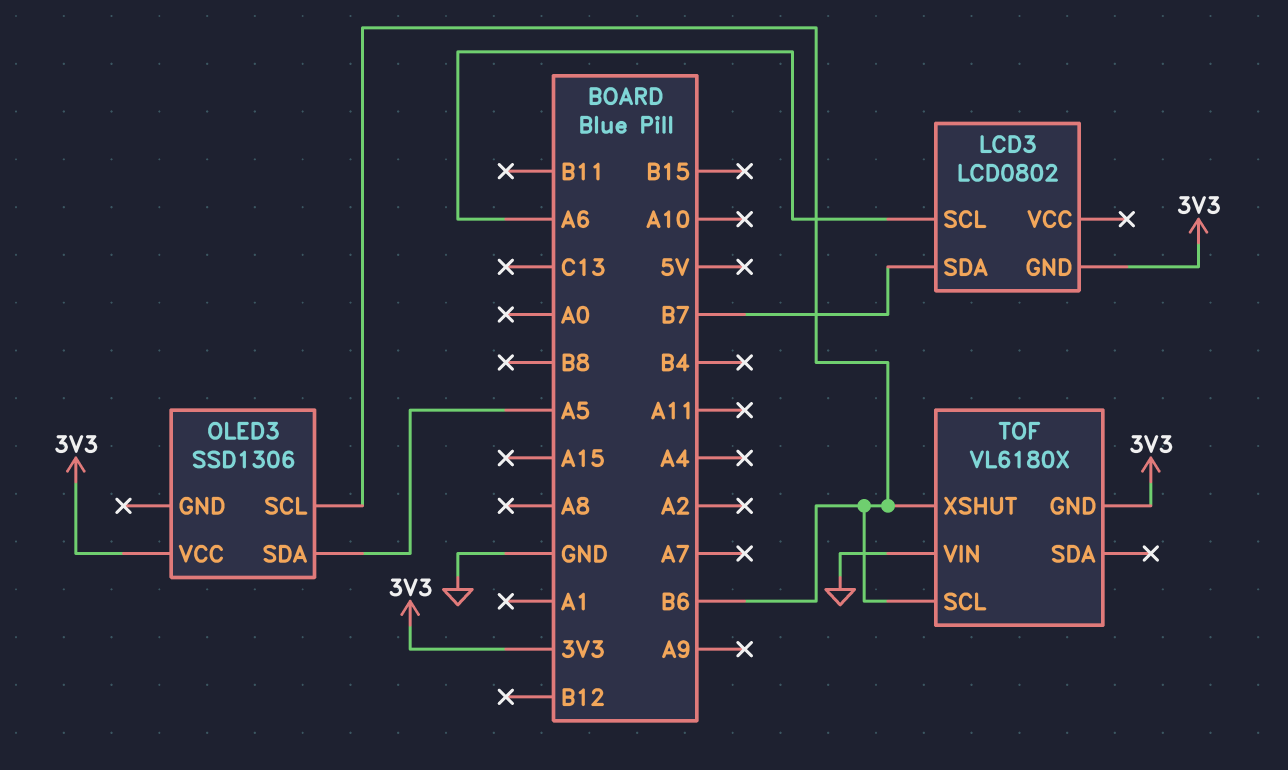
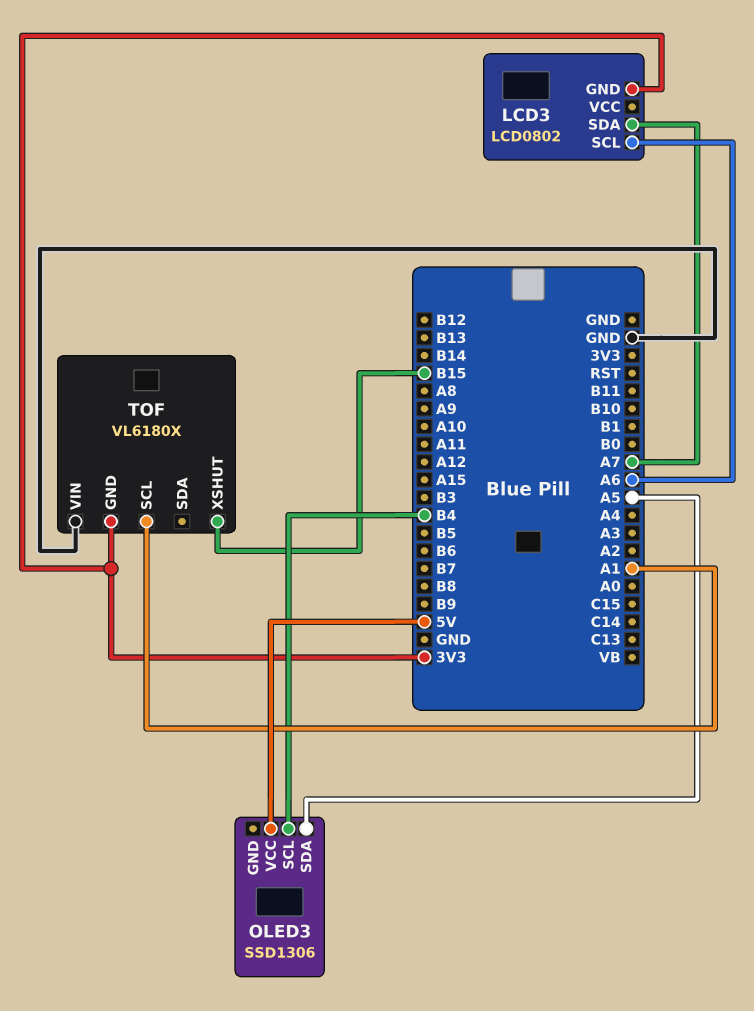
LCD3 pin SDA: B7 -> A7
OLED3 pin SCL: B6 -> B4
OLED3 pin VCC: 3V3 -> 5V
TOF pin SCL: B6 -> A1
TOF pin XSHUT: B6 -> B15

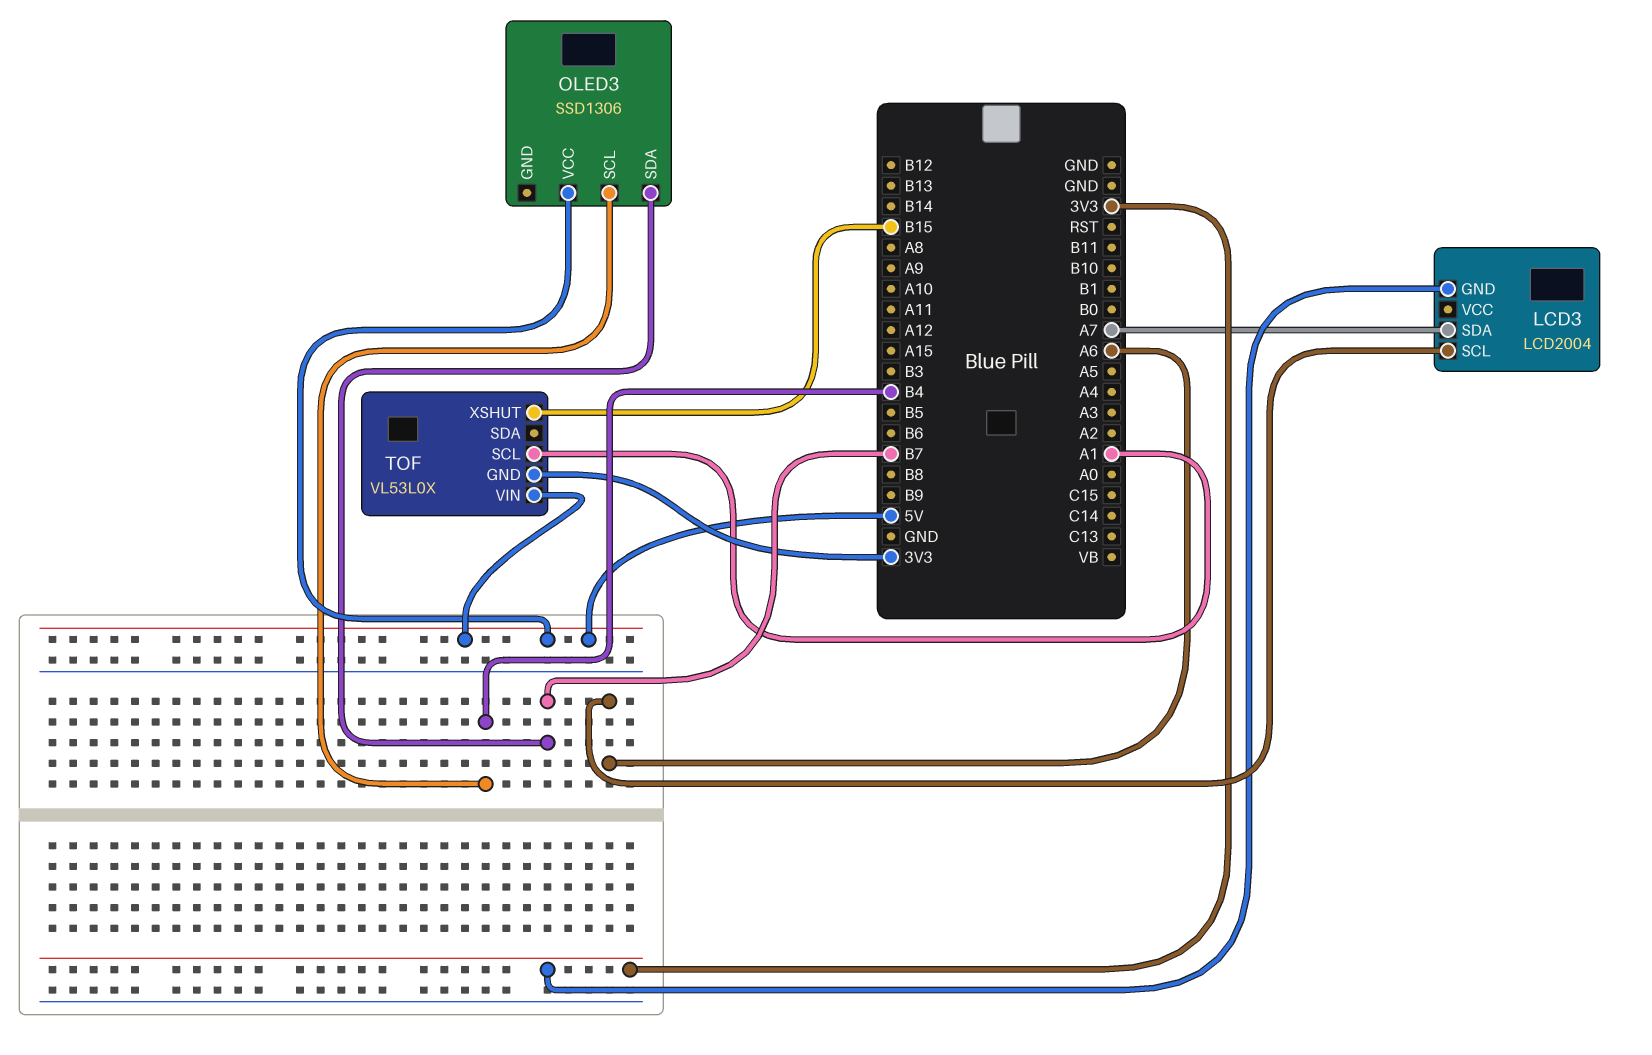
LCD3: LCD0802 -> LCD2004
OLED3 pin SDA: A5 -> B7
TOF: VL6180X -> VL53L0X
TOF pin VIN: GND -> 5V

